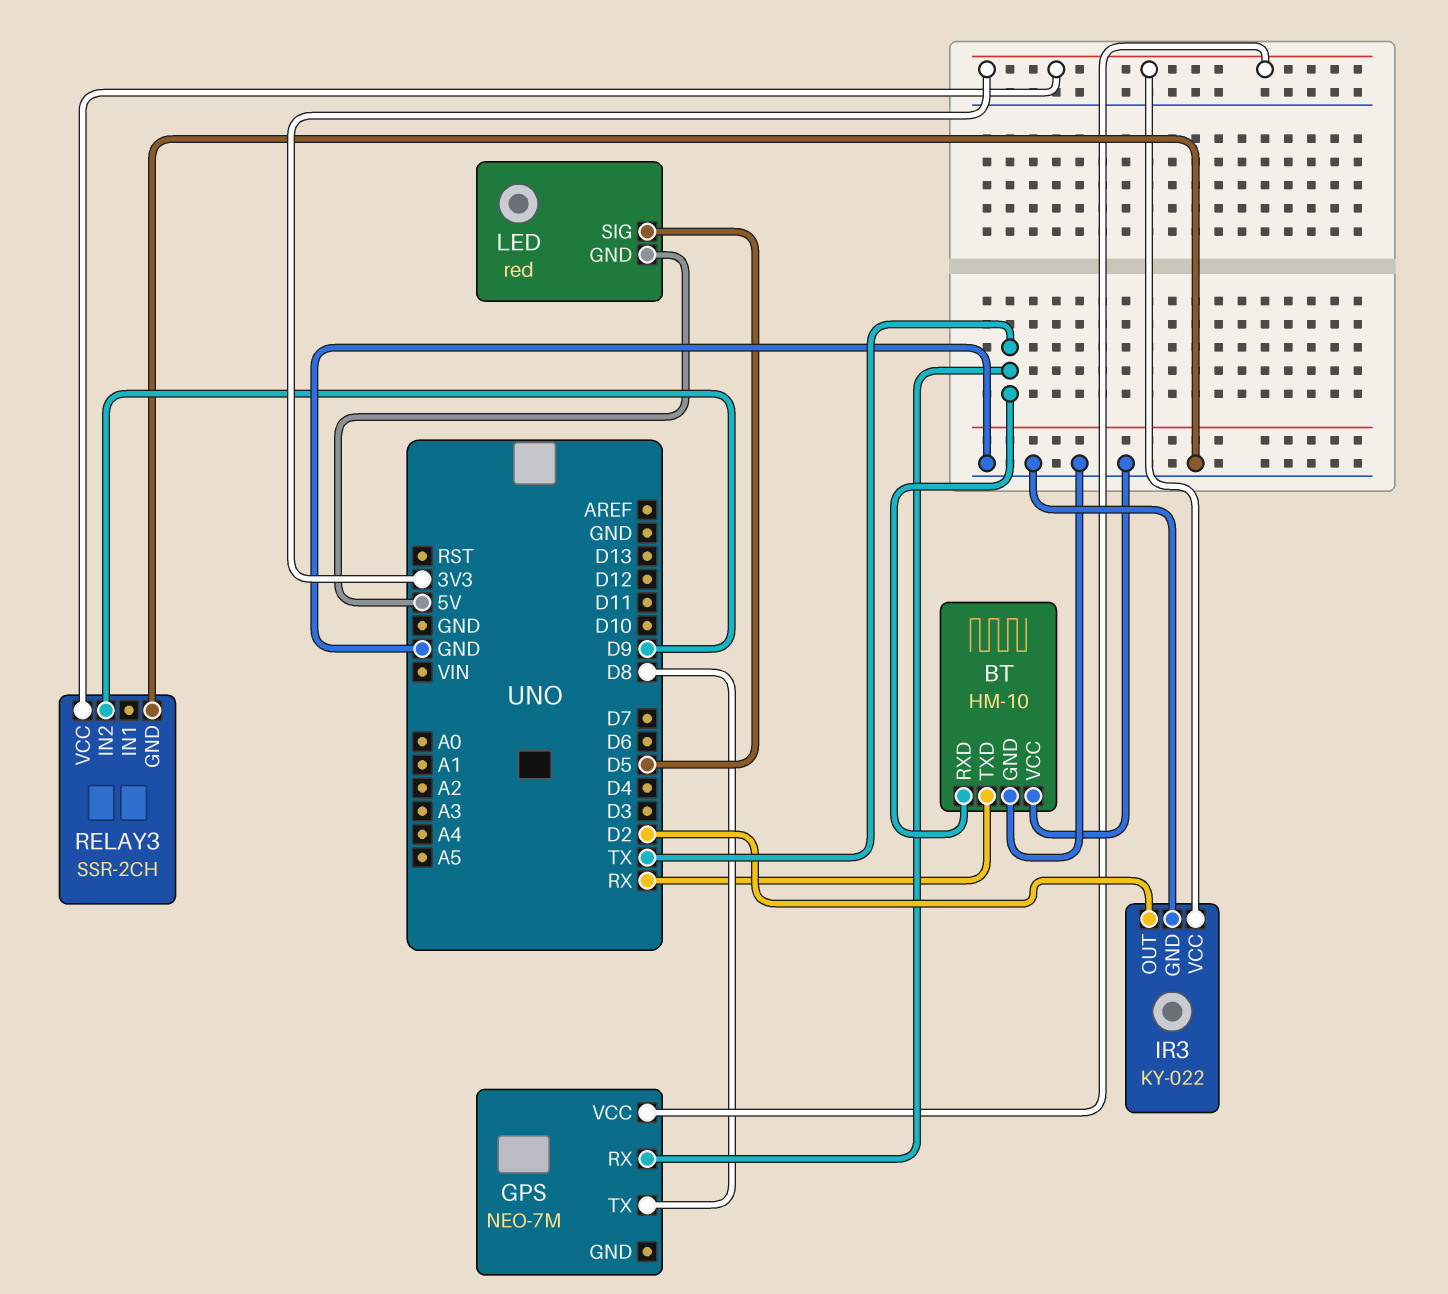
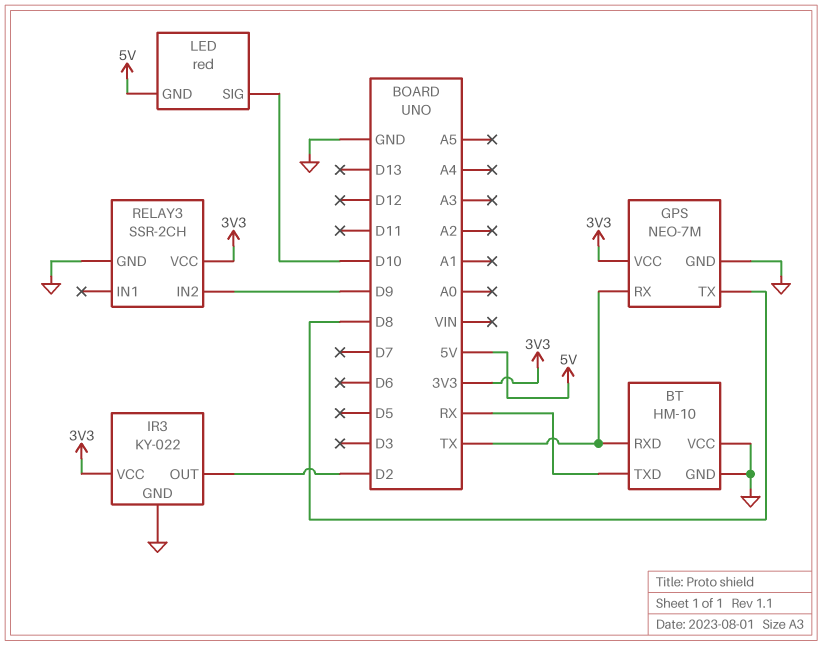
GPS pin GND: none -> GND
LED pin SIG: D5 -> D10

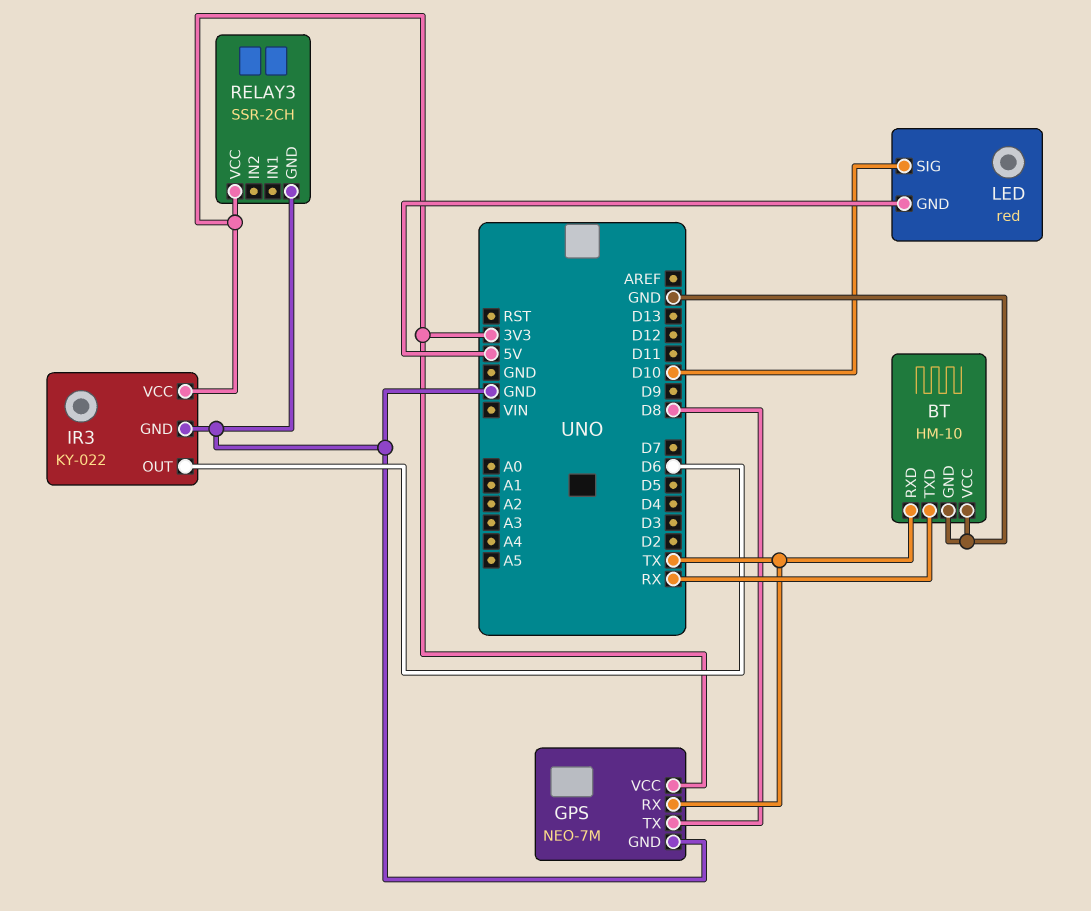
IR3 pin OUT: D2 -> D6
RELAY3 pin IN2: D9 -> none

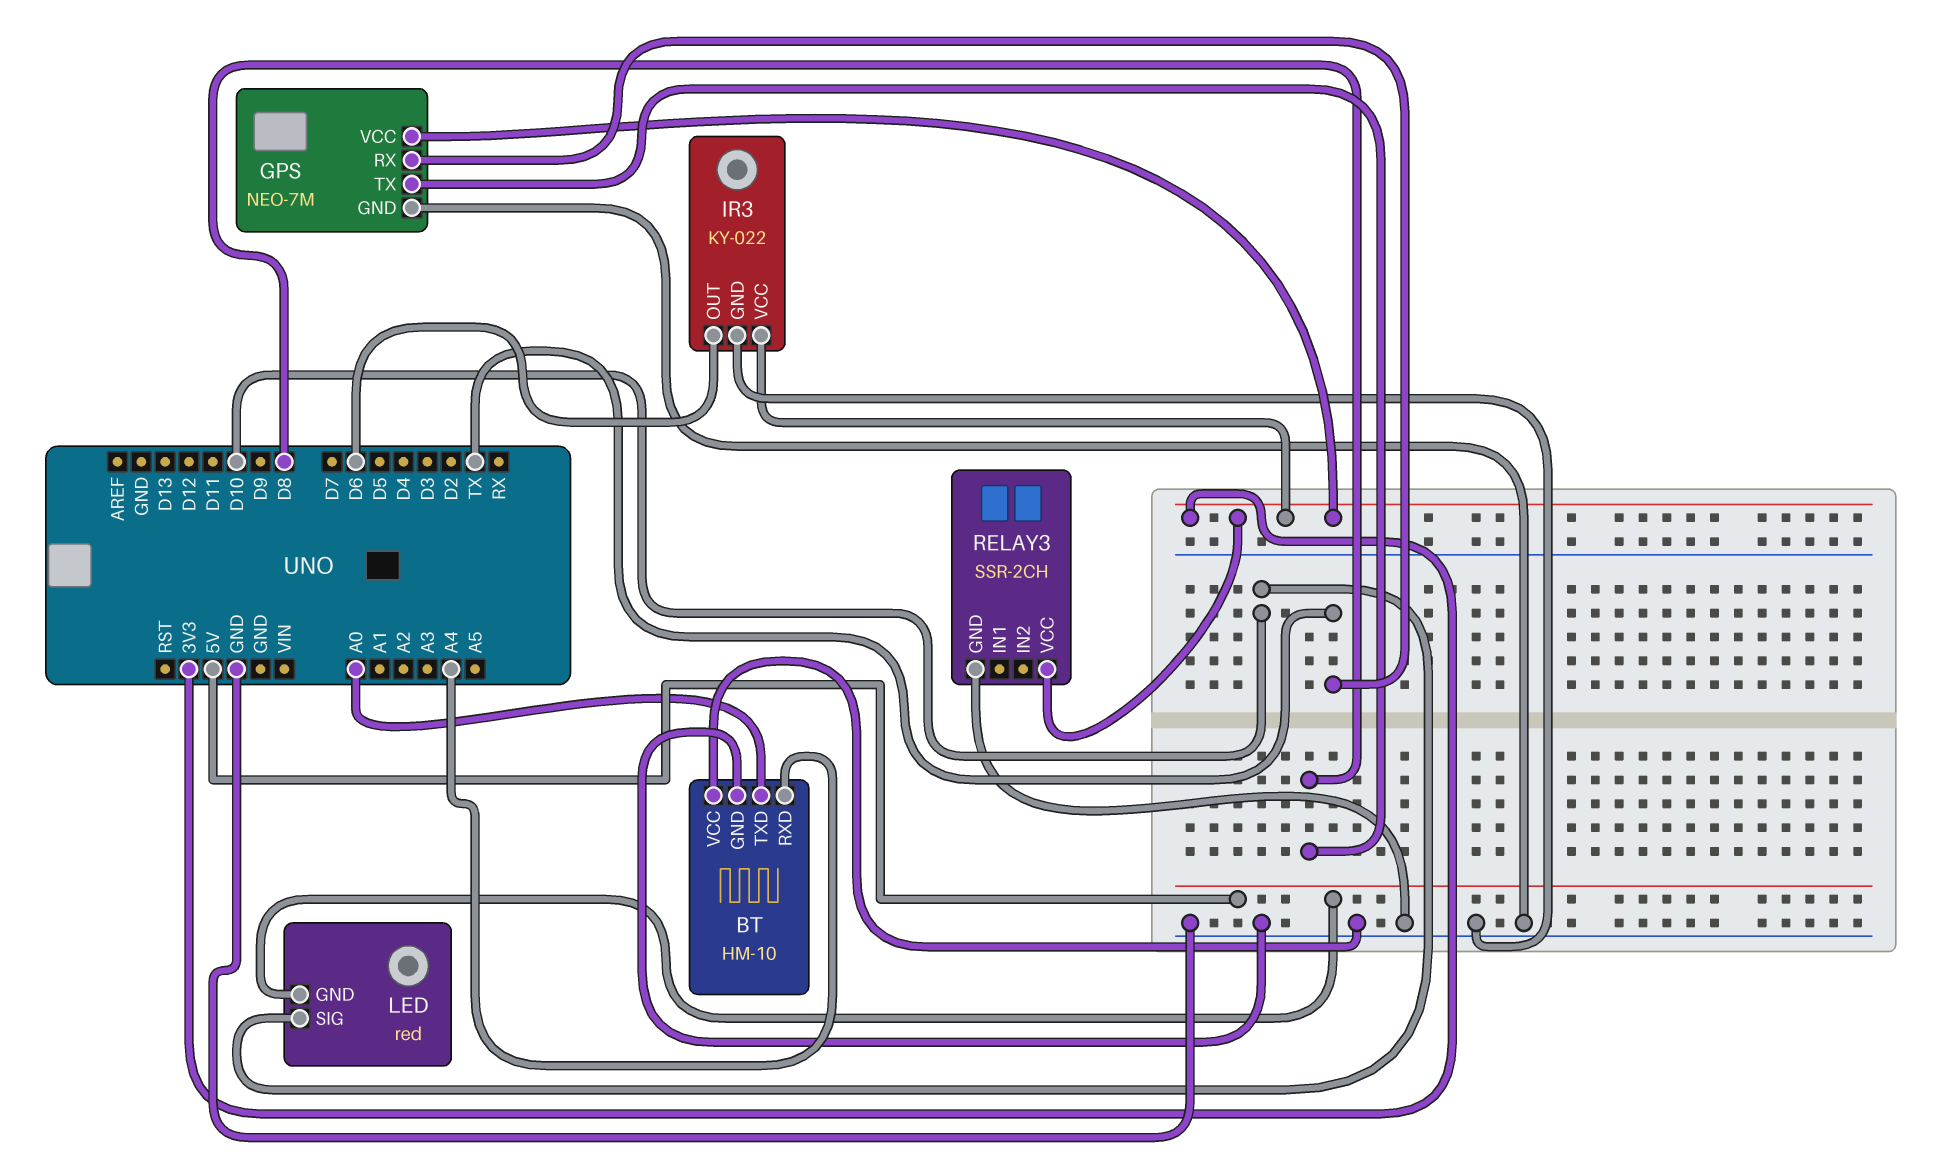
BT pin RXD: TX -> A4
BT pin TXD: RX -> A0

